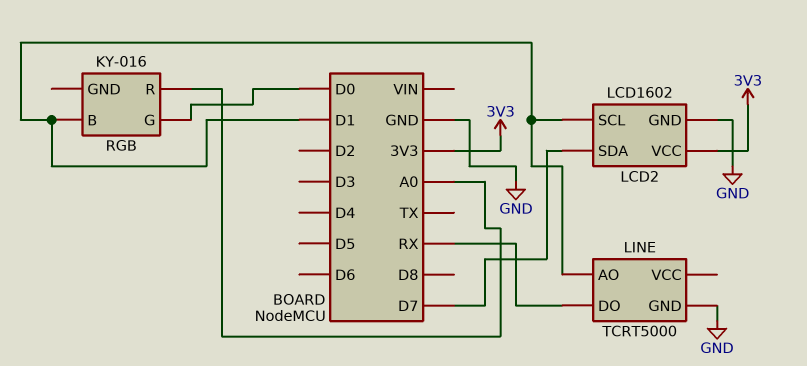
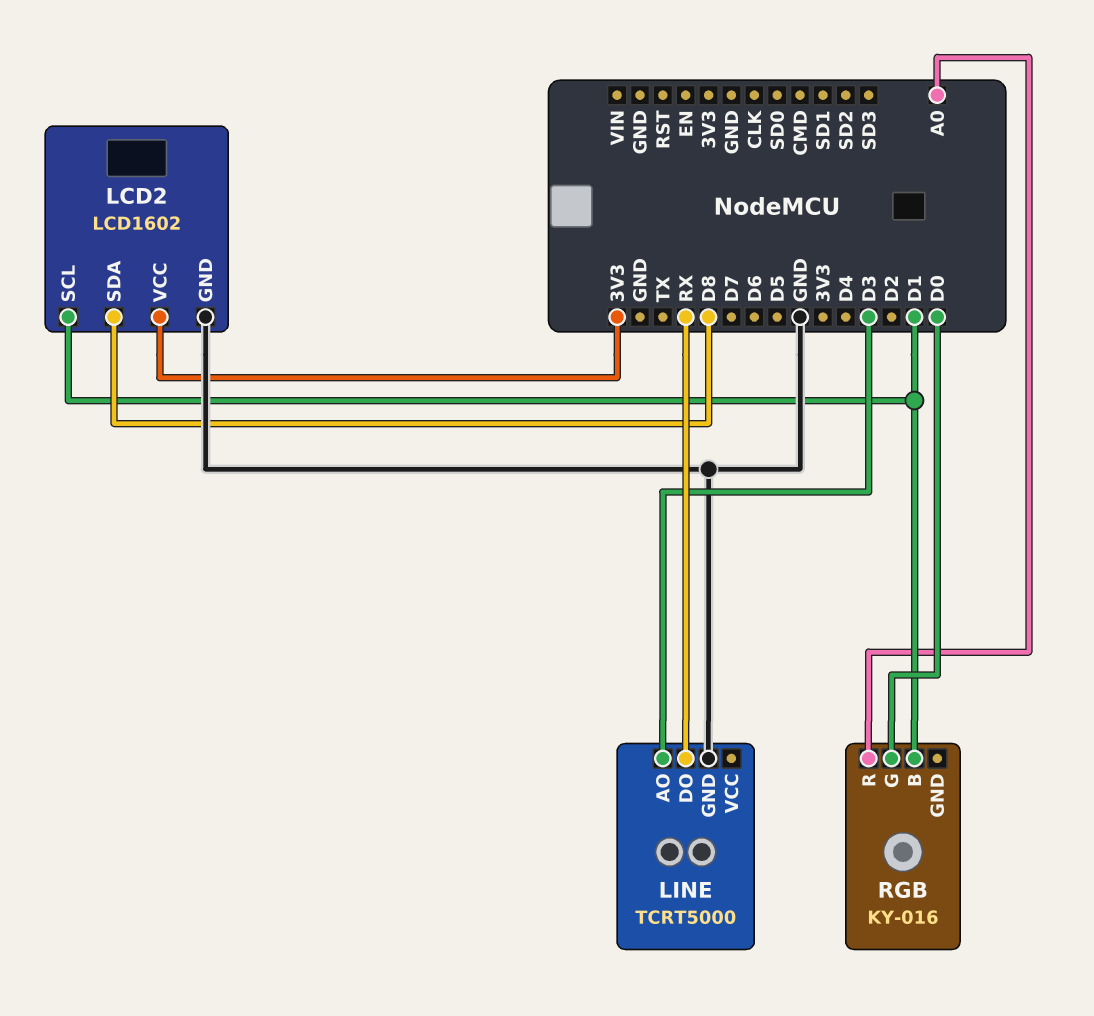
LCD2 pin SDA: D7 -> D8
LINE pin AO: D1 -> D3

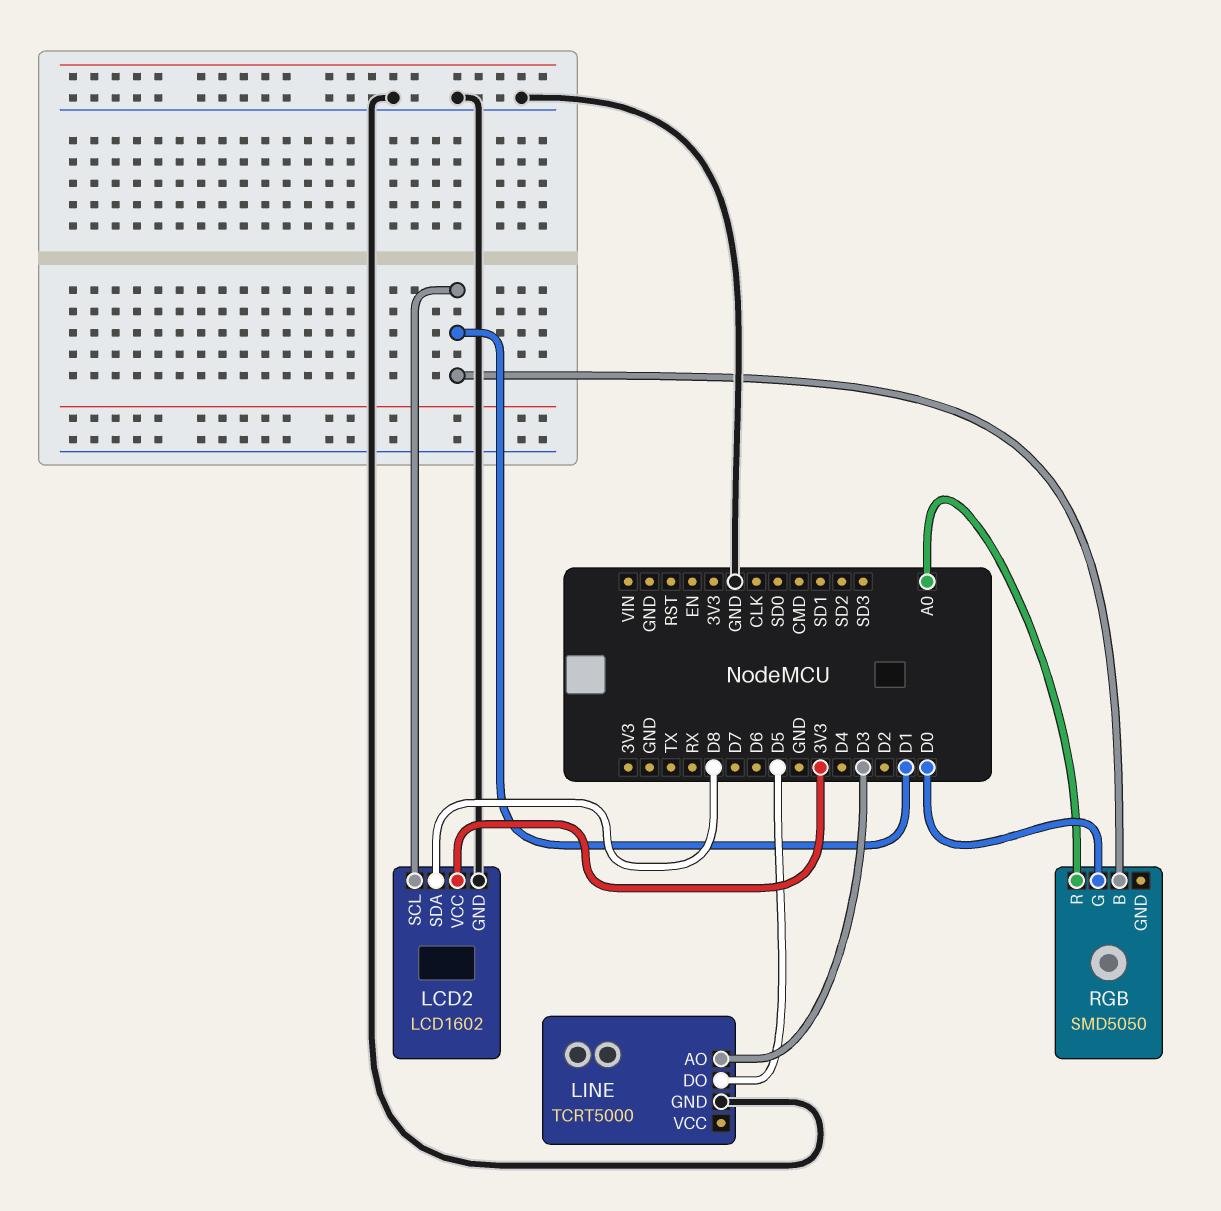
LINE pin DO: RX -> D5
RGB: KY-016 -> SMD5050

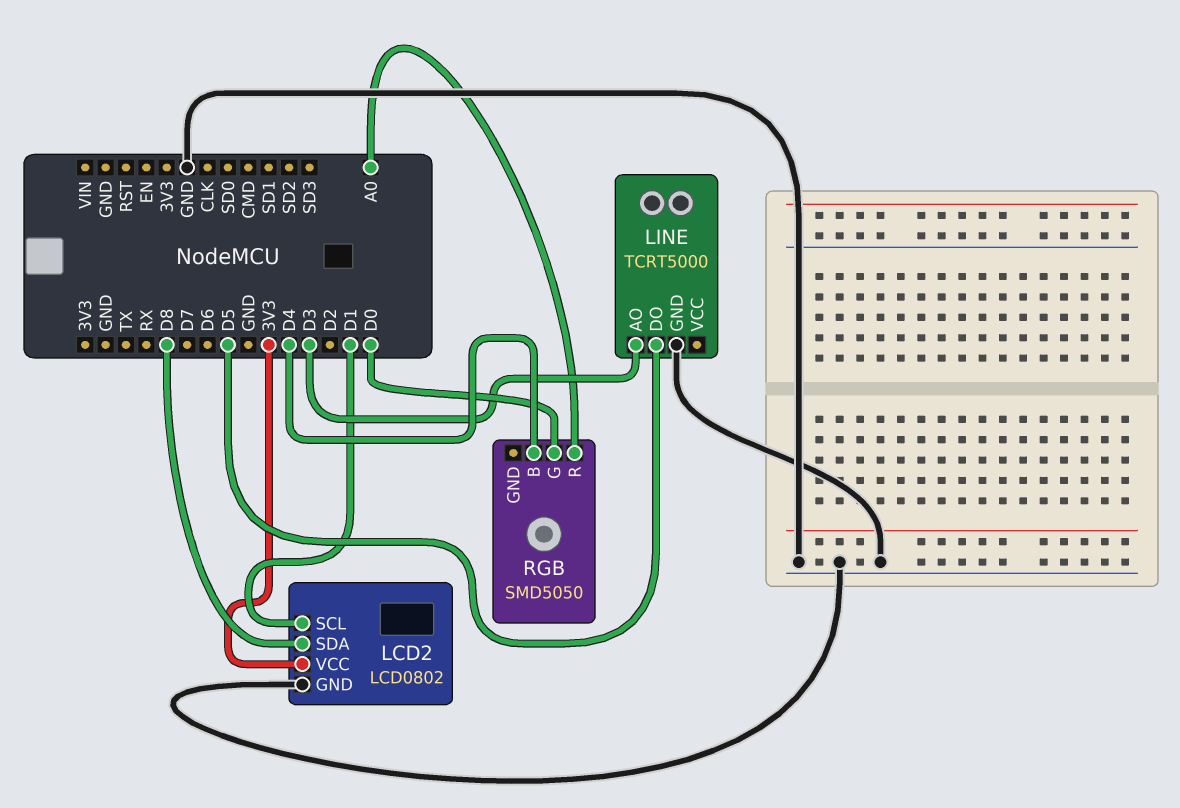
LCD2: LCD1602 -> LCD0802
RGB pin B: D1 -> D4

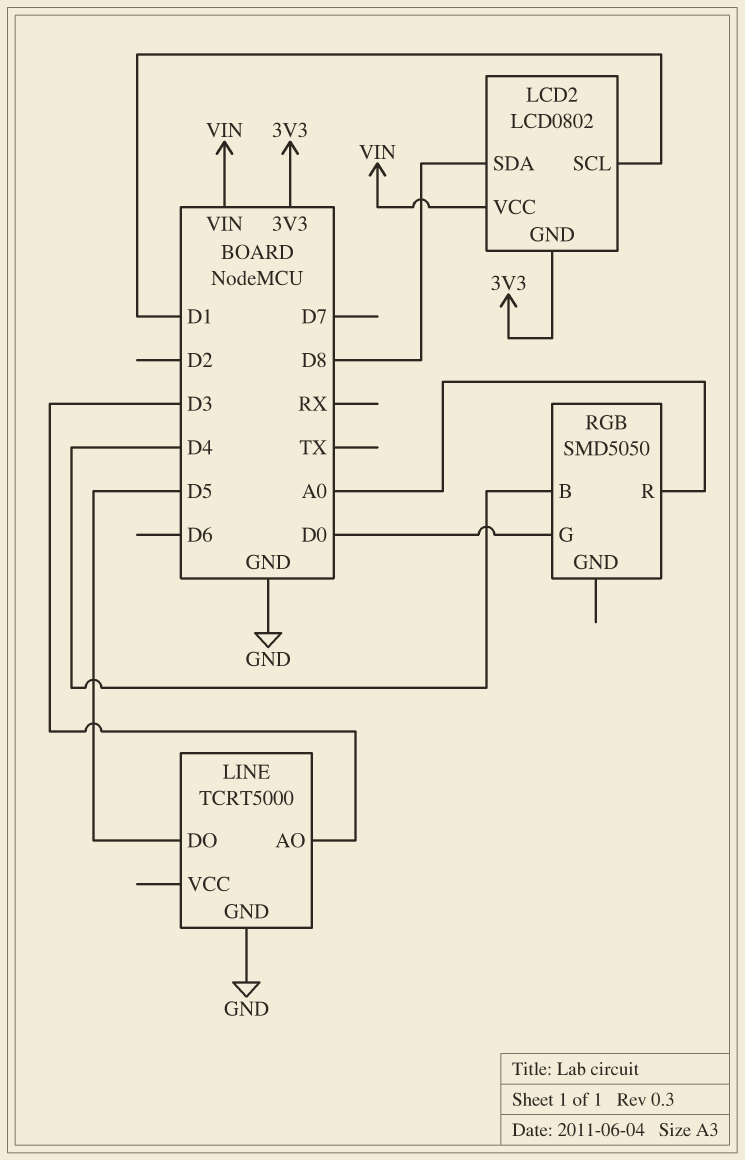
LCD2 pin GND: GND -> 3V3
LCD2 pin VCC: 3V3 -> VIN

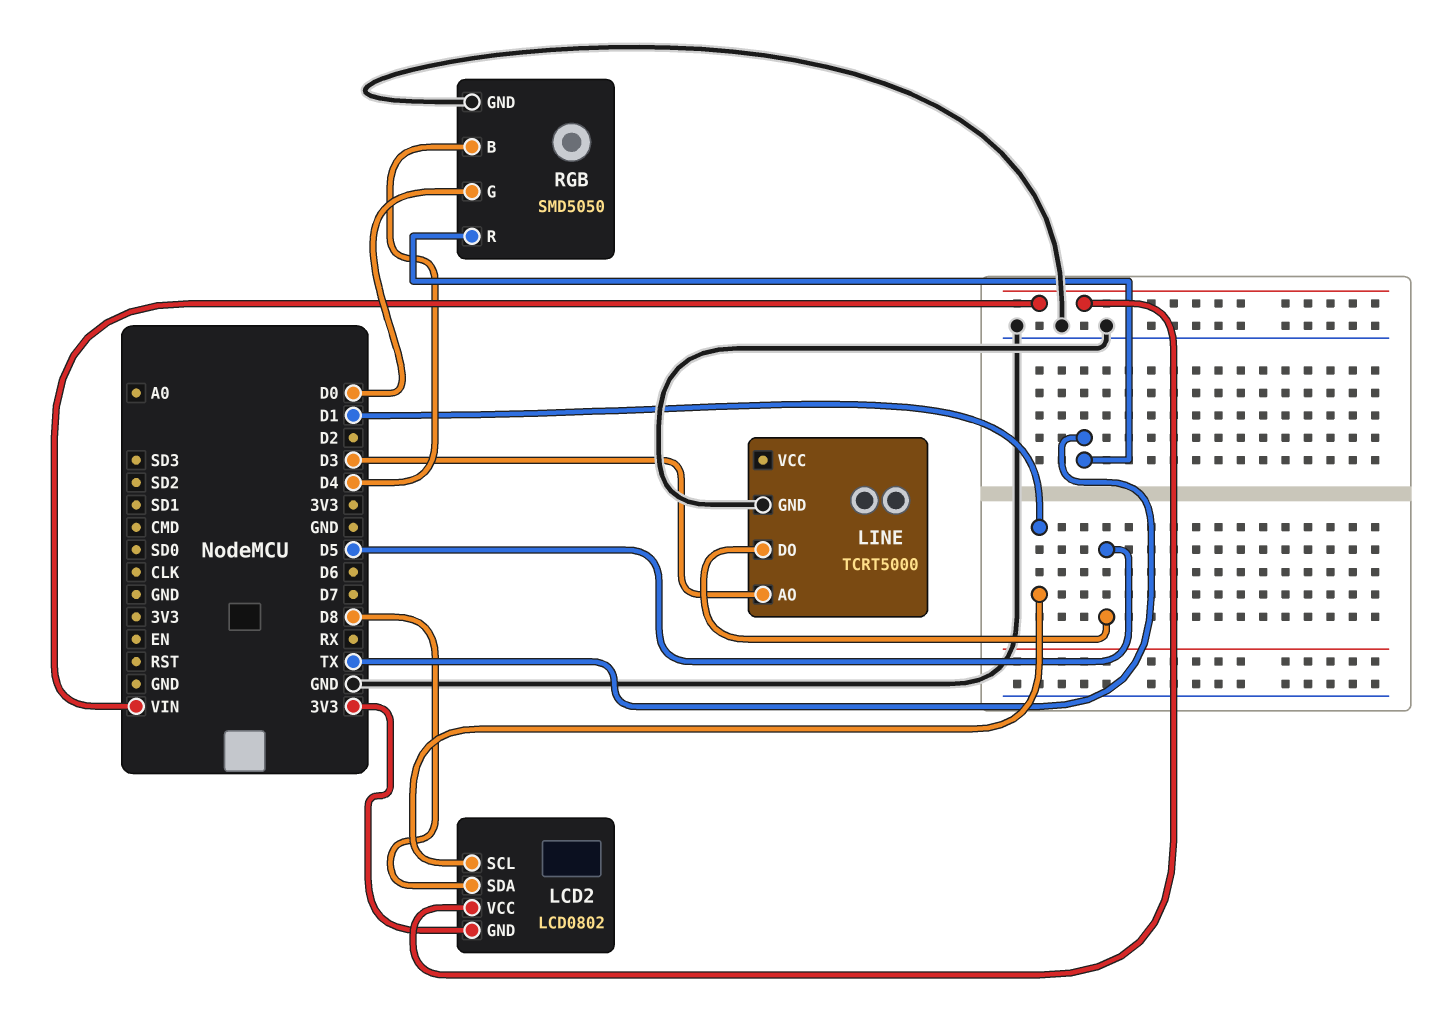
RGB pin GND: none -> GND
RGB pin R: A0 -> TX

